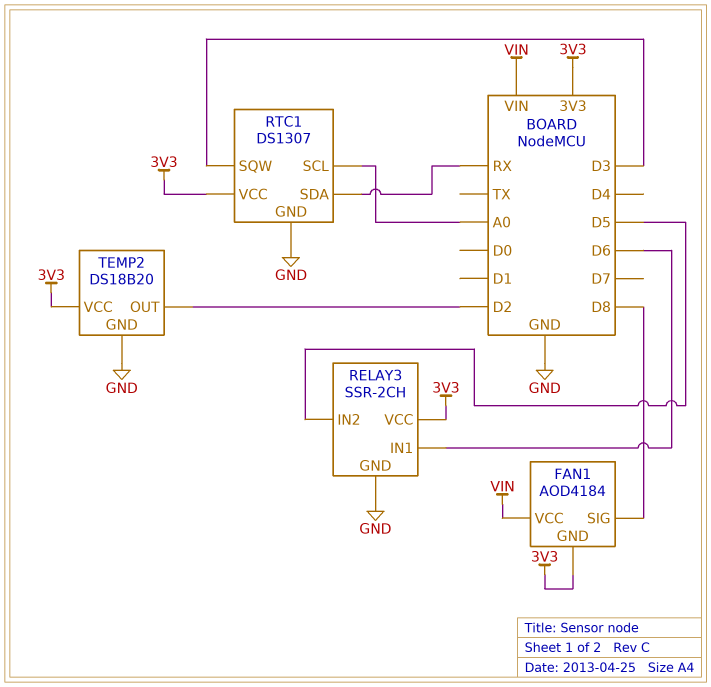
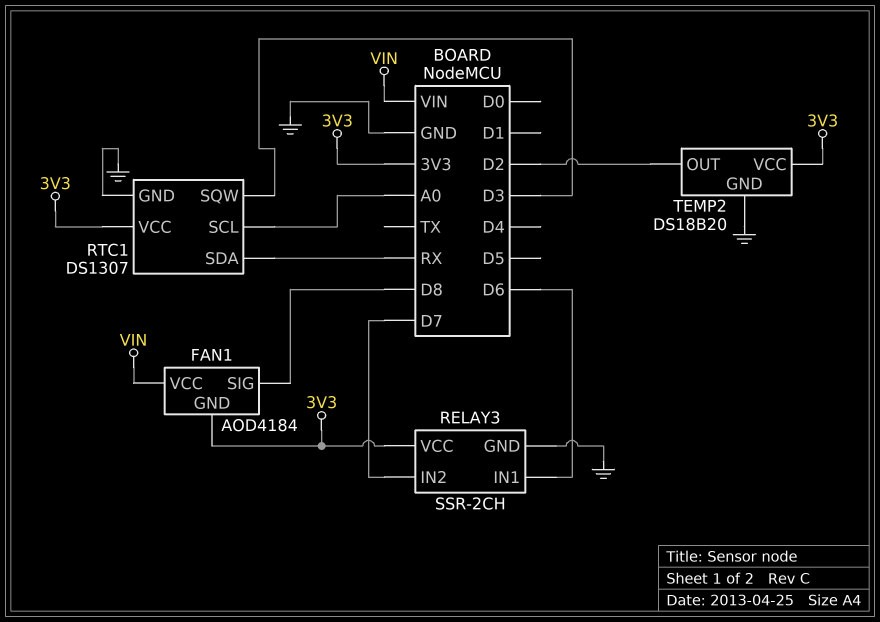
RELAY3 pin IN2: D5 -> D7

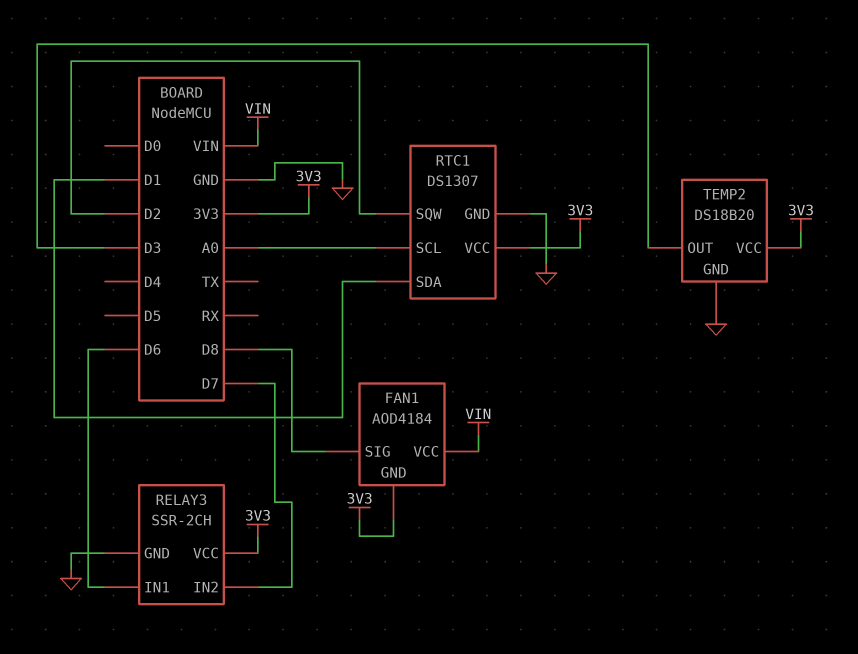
RTC1 pin SDA: RX -> D1
RTC1 pin SQW: D3 -> D2
TEMP2 pin OUT: D2 -> D3

